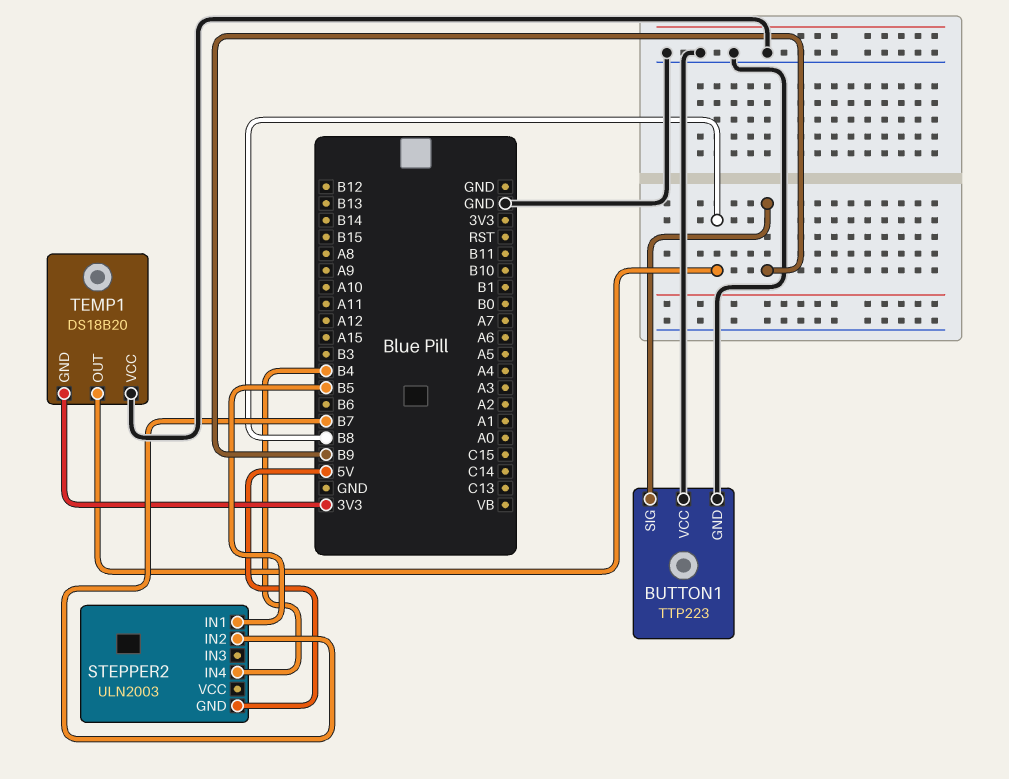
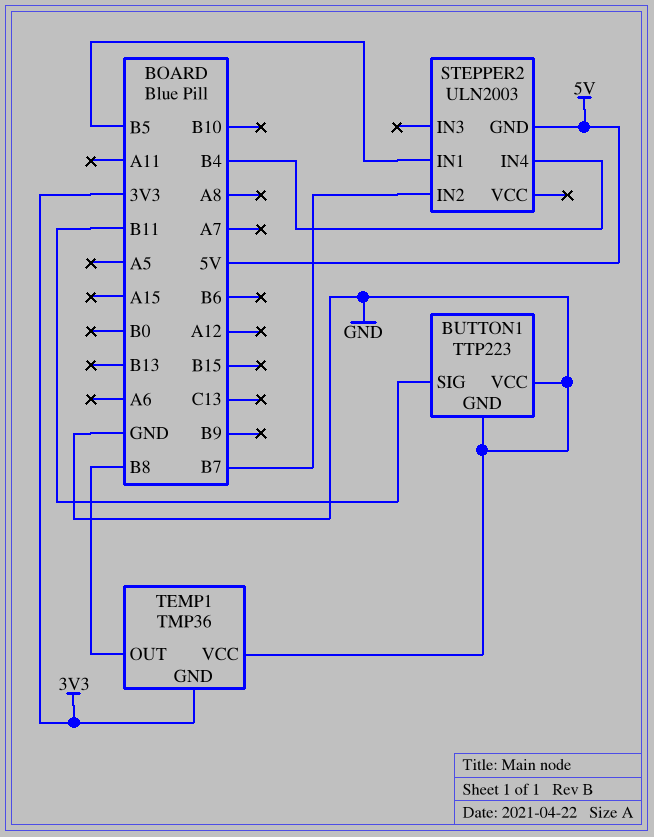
BUTTON1 pin SIG: B9 -> B11
TEMP1: DS18B20 -> TMP36

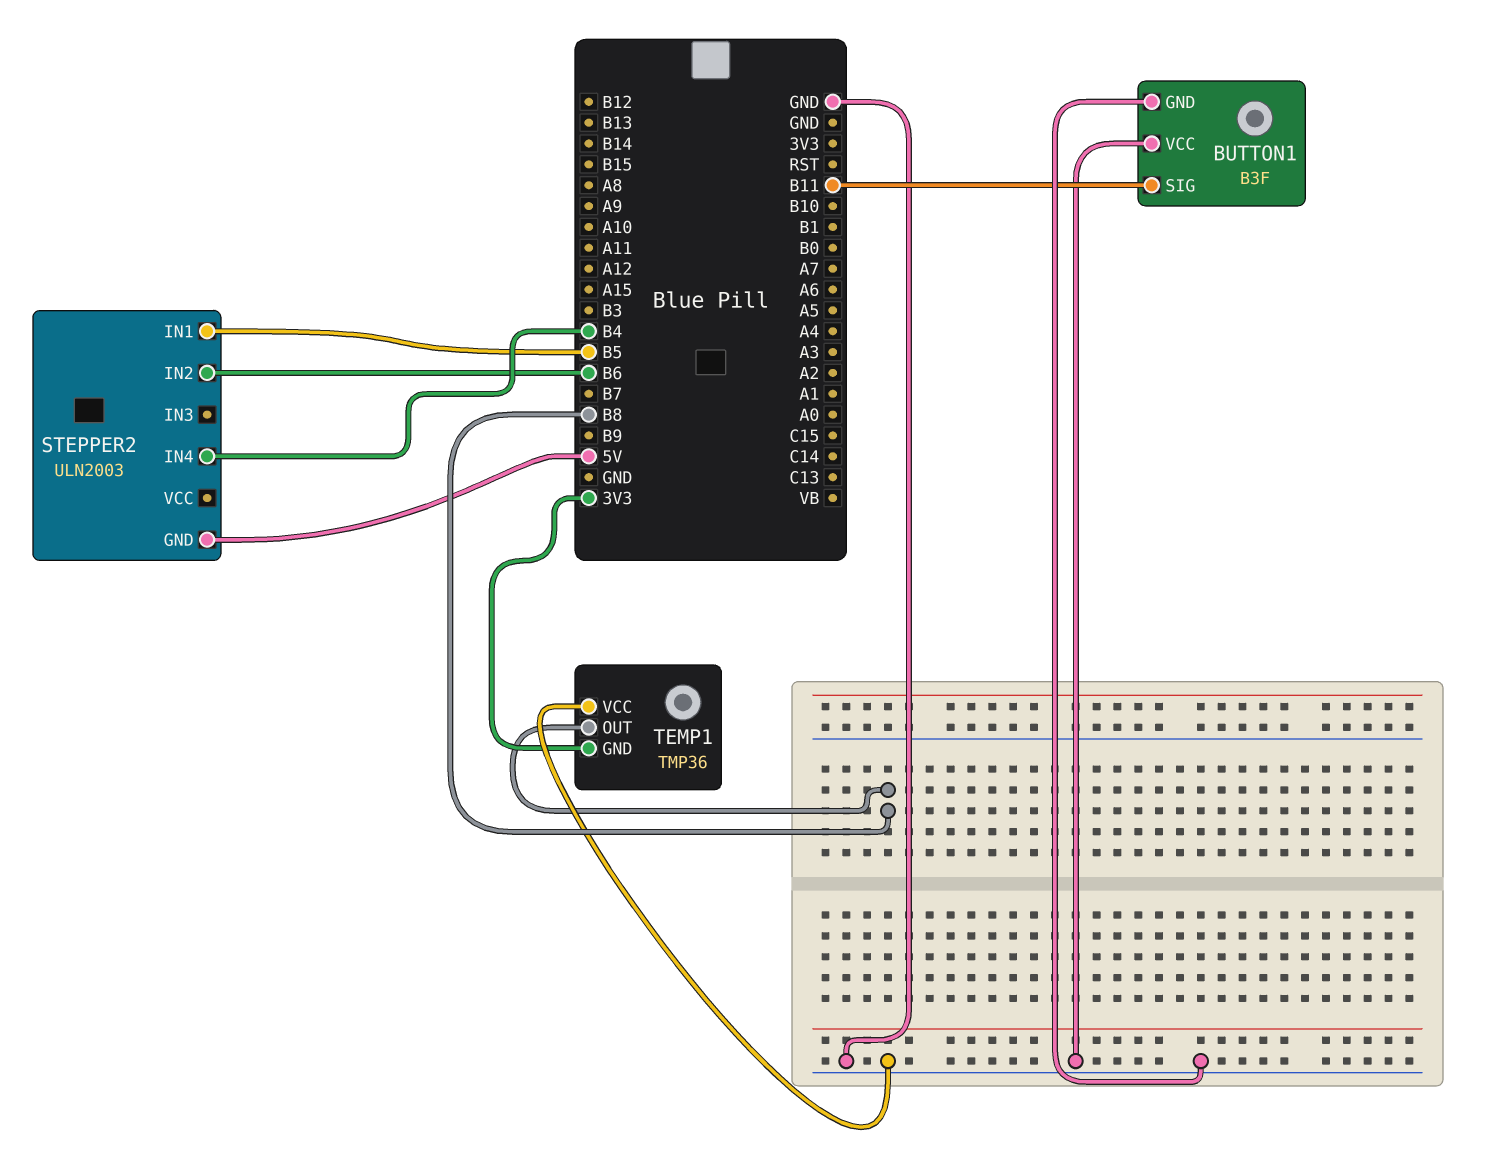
BUTTON1: TTP223 -> B3F
STEPPER2 pin IN2: B7 -> B6

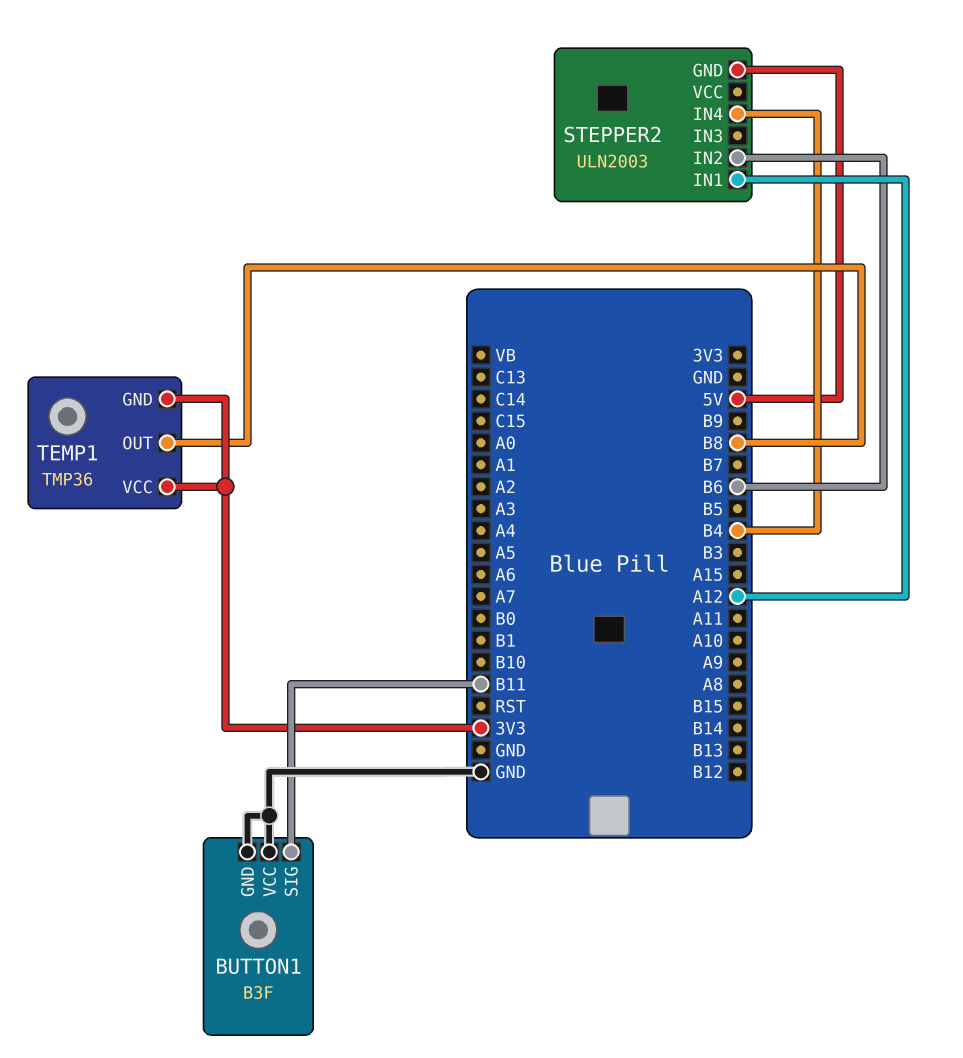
STEPPER2 pin IN1: B5 -> A12
TEMP1 pin VCC: GND -> 3V3

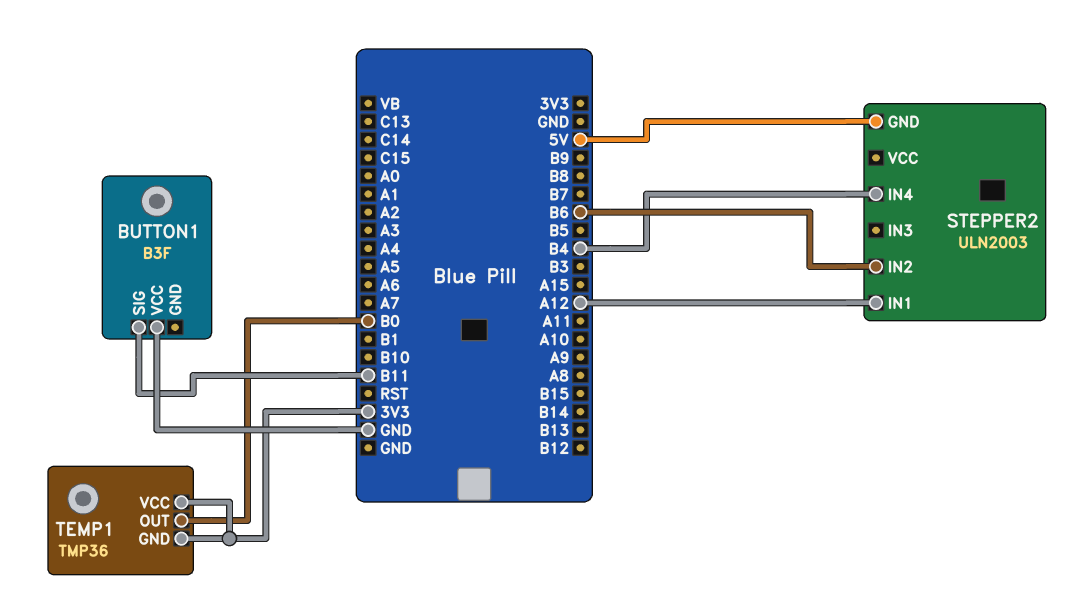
BUTTON1 pin GND: GND -> none
TEMP1 pin OUT: B8 -> B0

